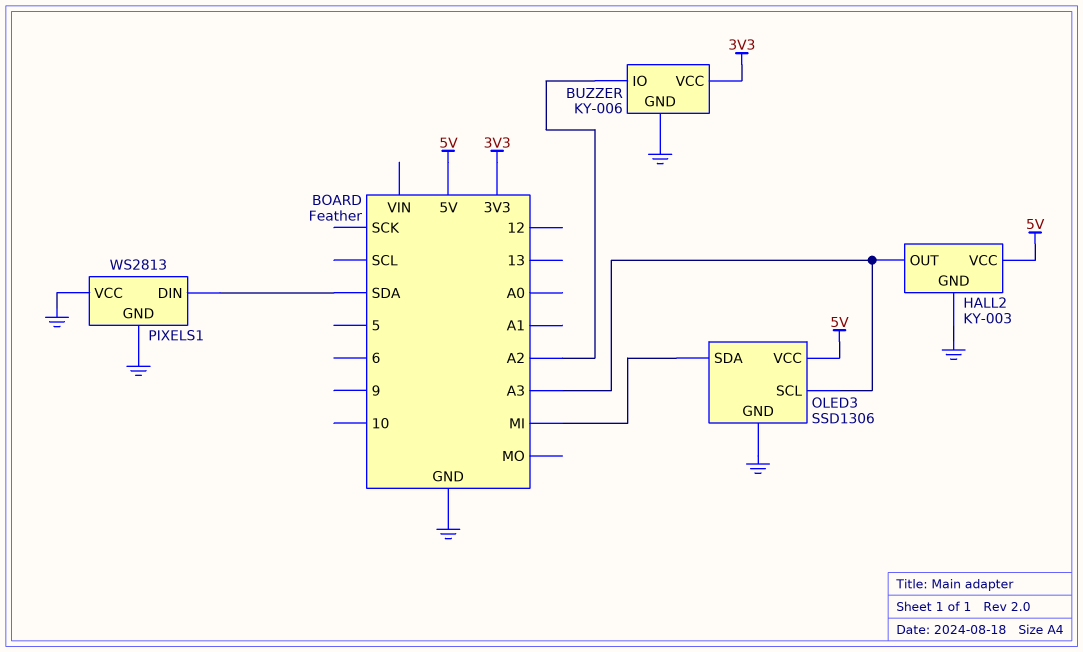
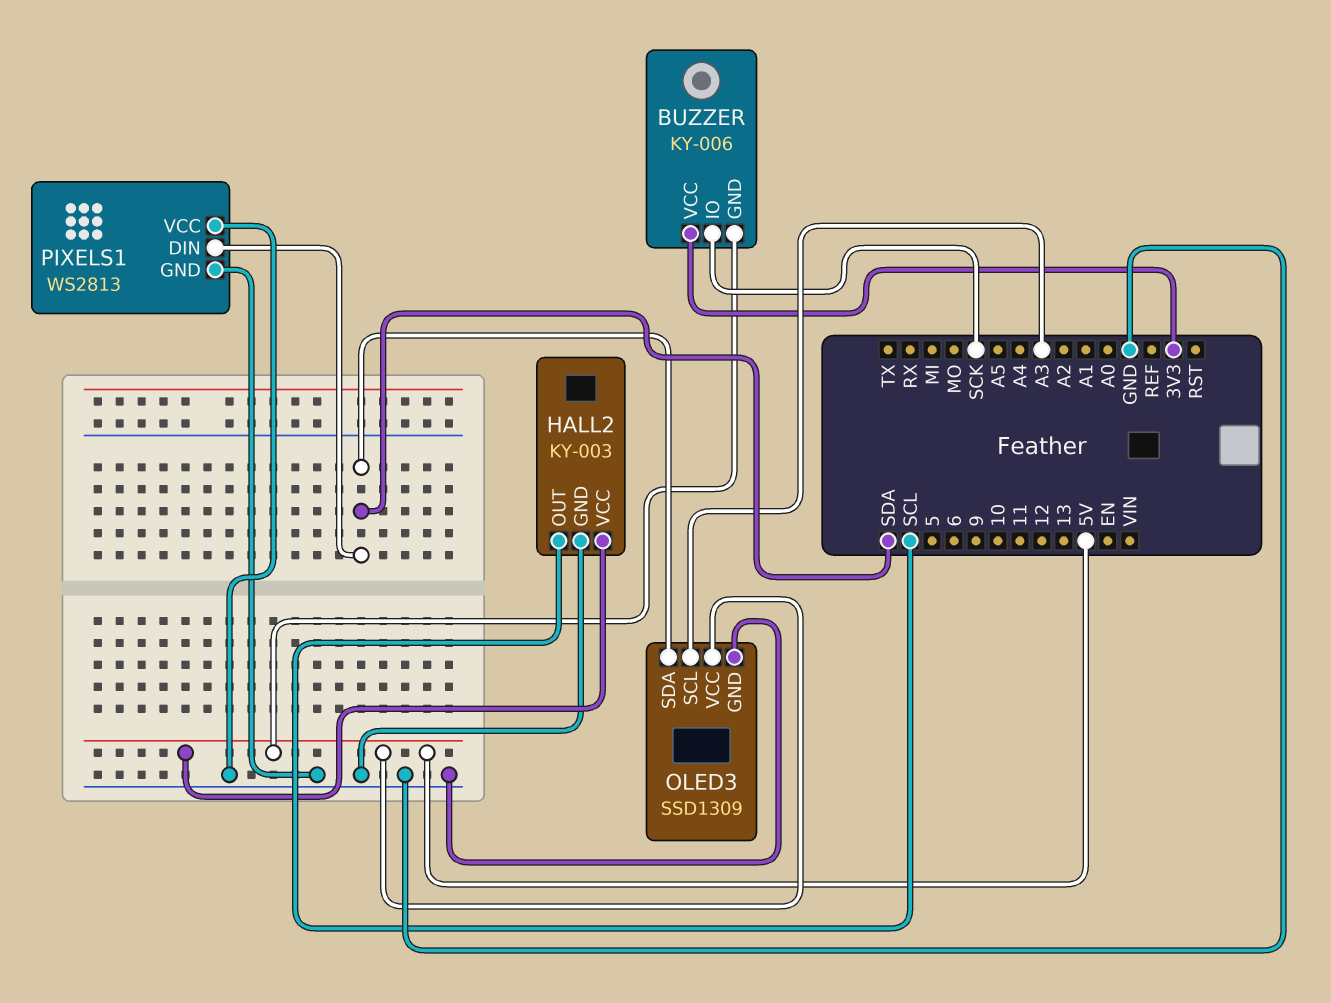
BUZZER pin GND: GND -> 5V
BUZZER pin IO: A2 -> SCK
HALL2 pin OUT: A3 -> SCL
OLED3: SSD1306 -> SSD1309
OLED3 pin SDA: MI -> SDA

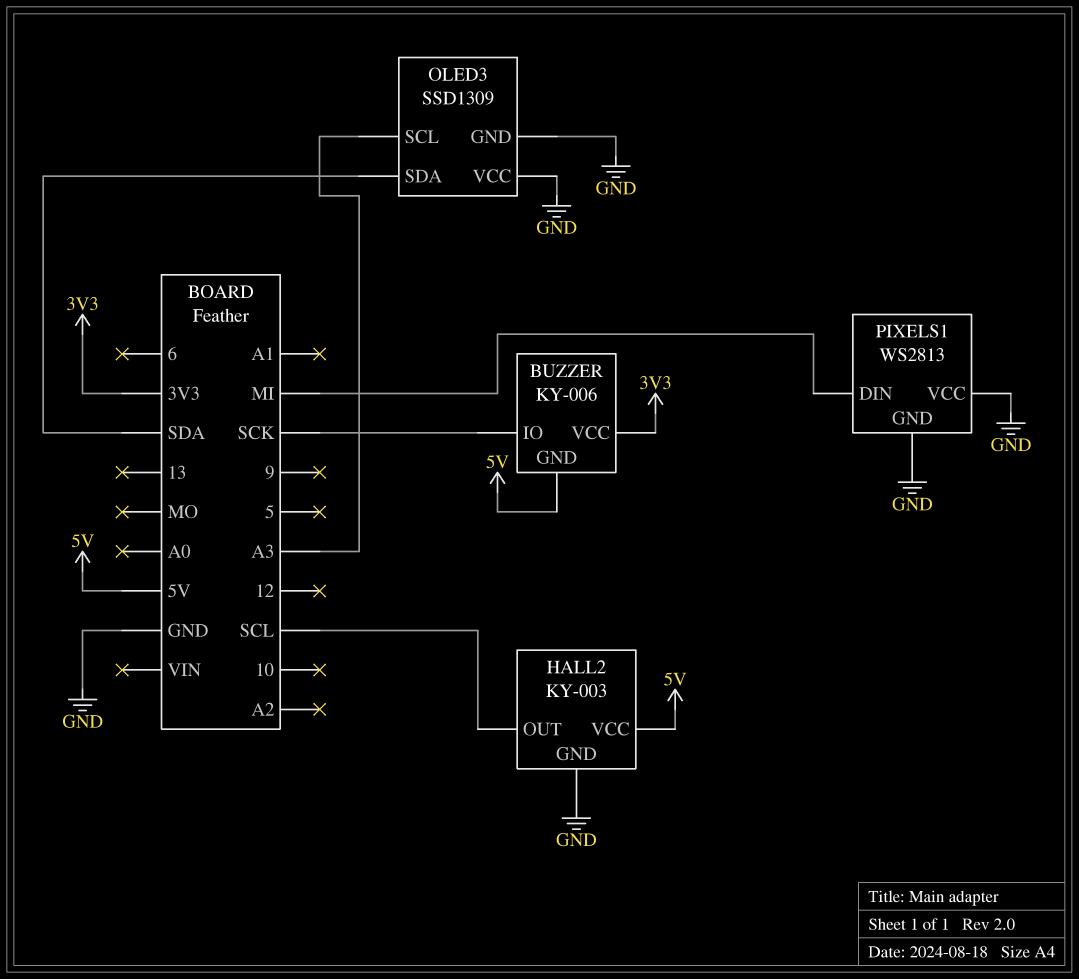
OLED3 pin VCC: 5V -> GND
PIXELS1 pin DIN: SDA -> MI

